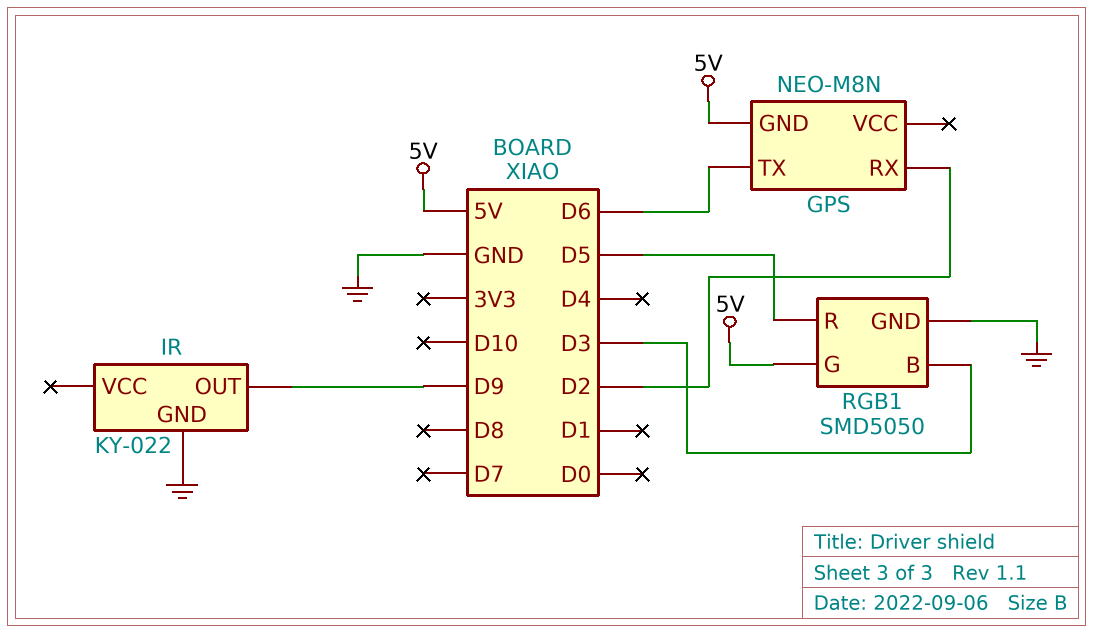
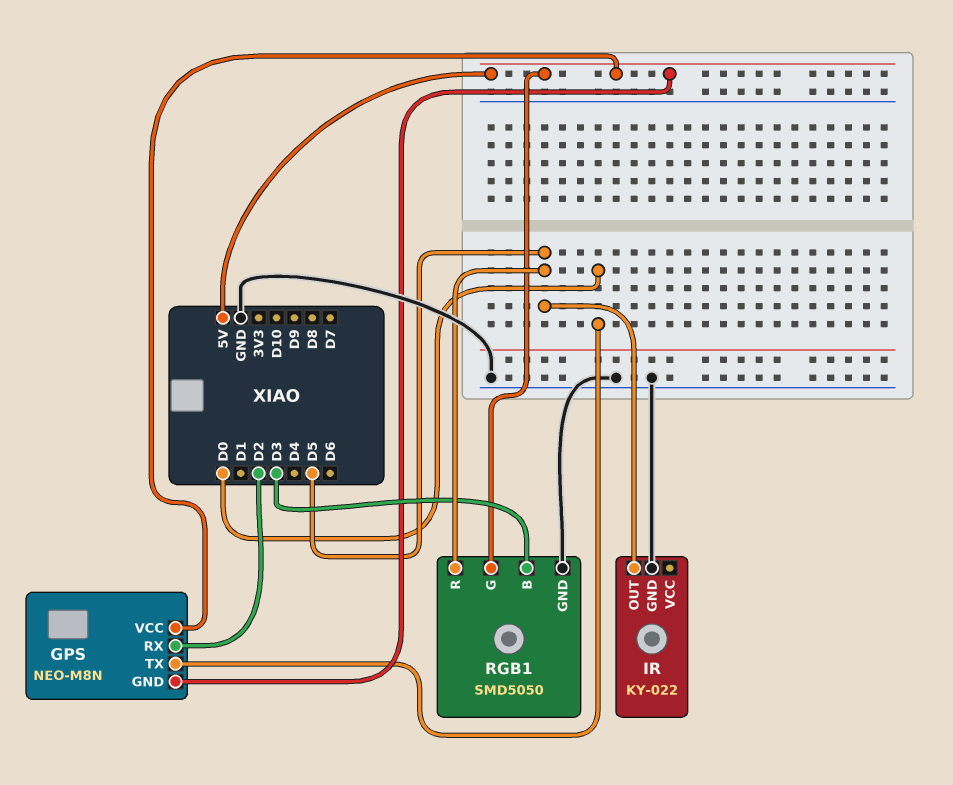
GPS pin TX: D6 -> D0
GPS pin VCC: none -> 5V
IR pin OUT: D9 -> D5

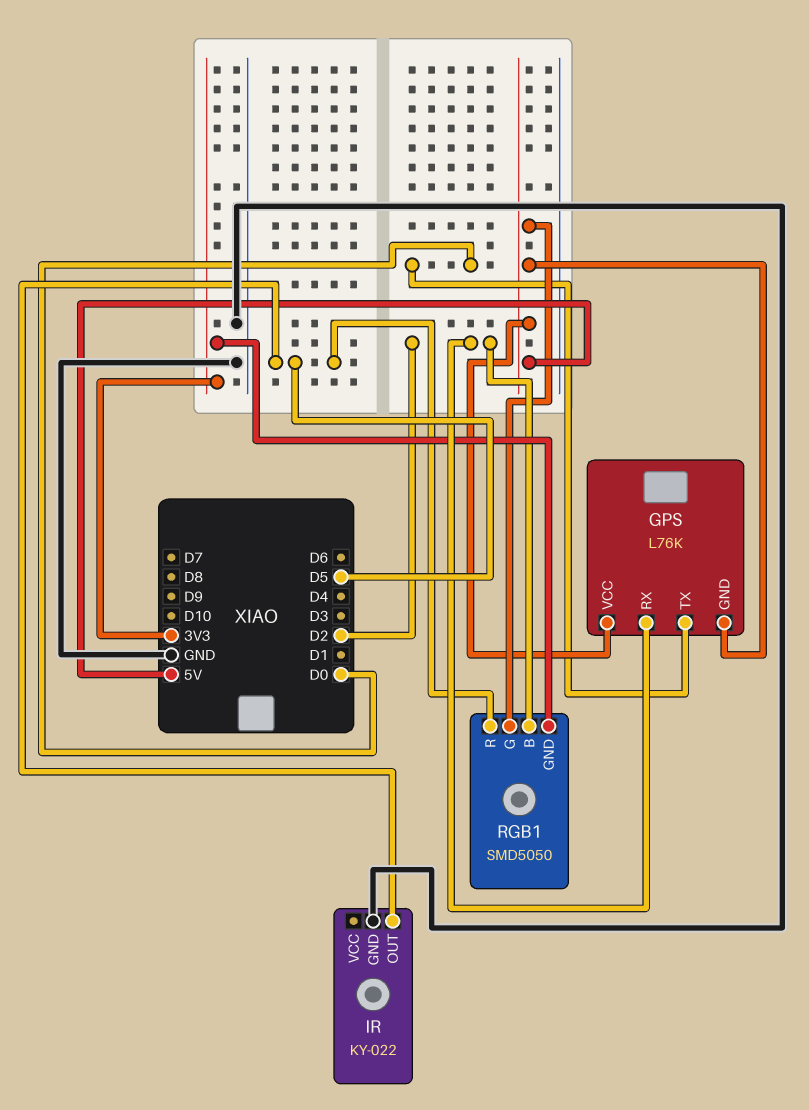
GPS: NEO-M8N -> L76K
RGB1 pin B: D3 -> D2
RGB1 pin GND: GND -> 3V3

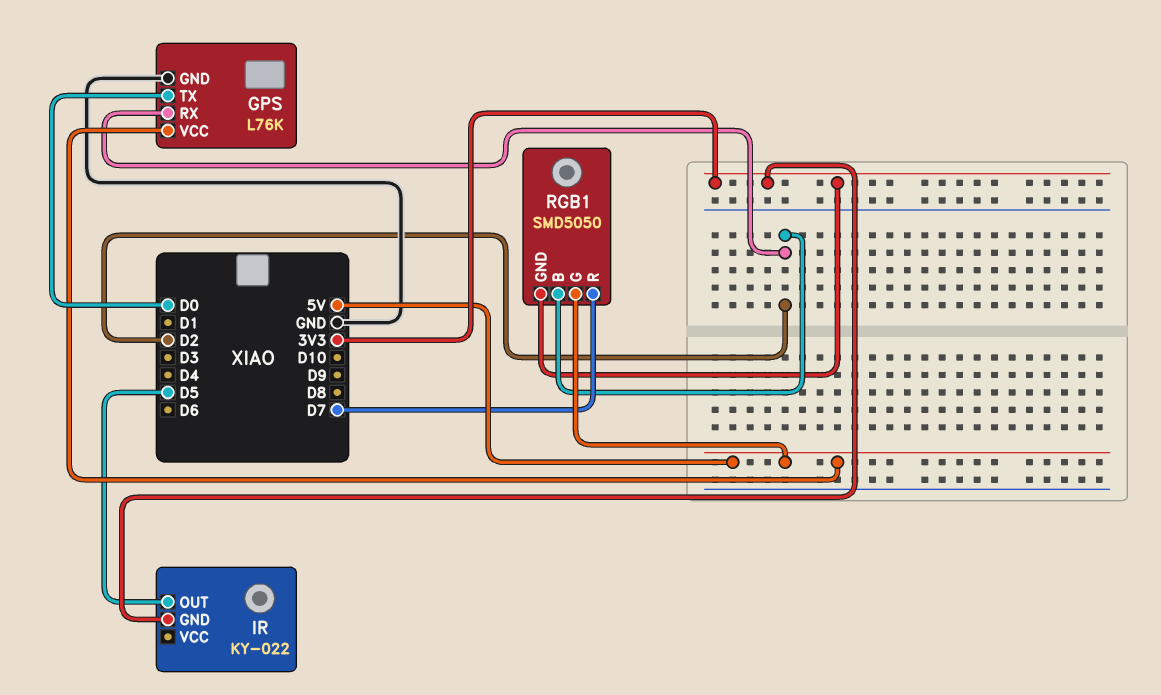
GPS pin GND: 5V -> GND
IR pin GND: GND -> 3V3
RGB1 pin R: D5 -> D7

